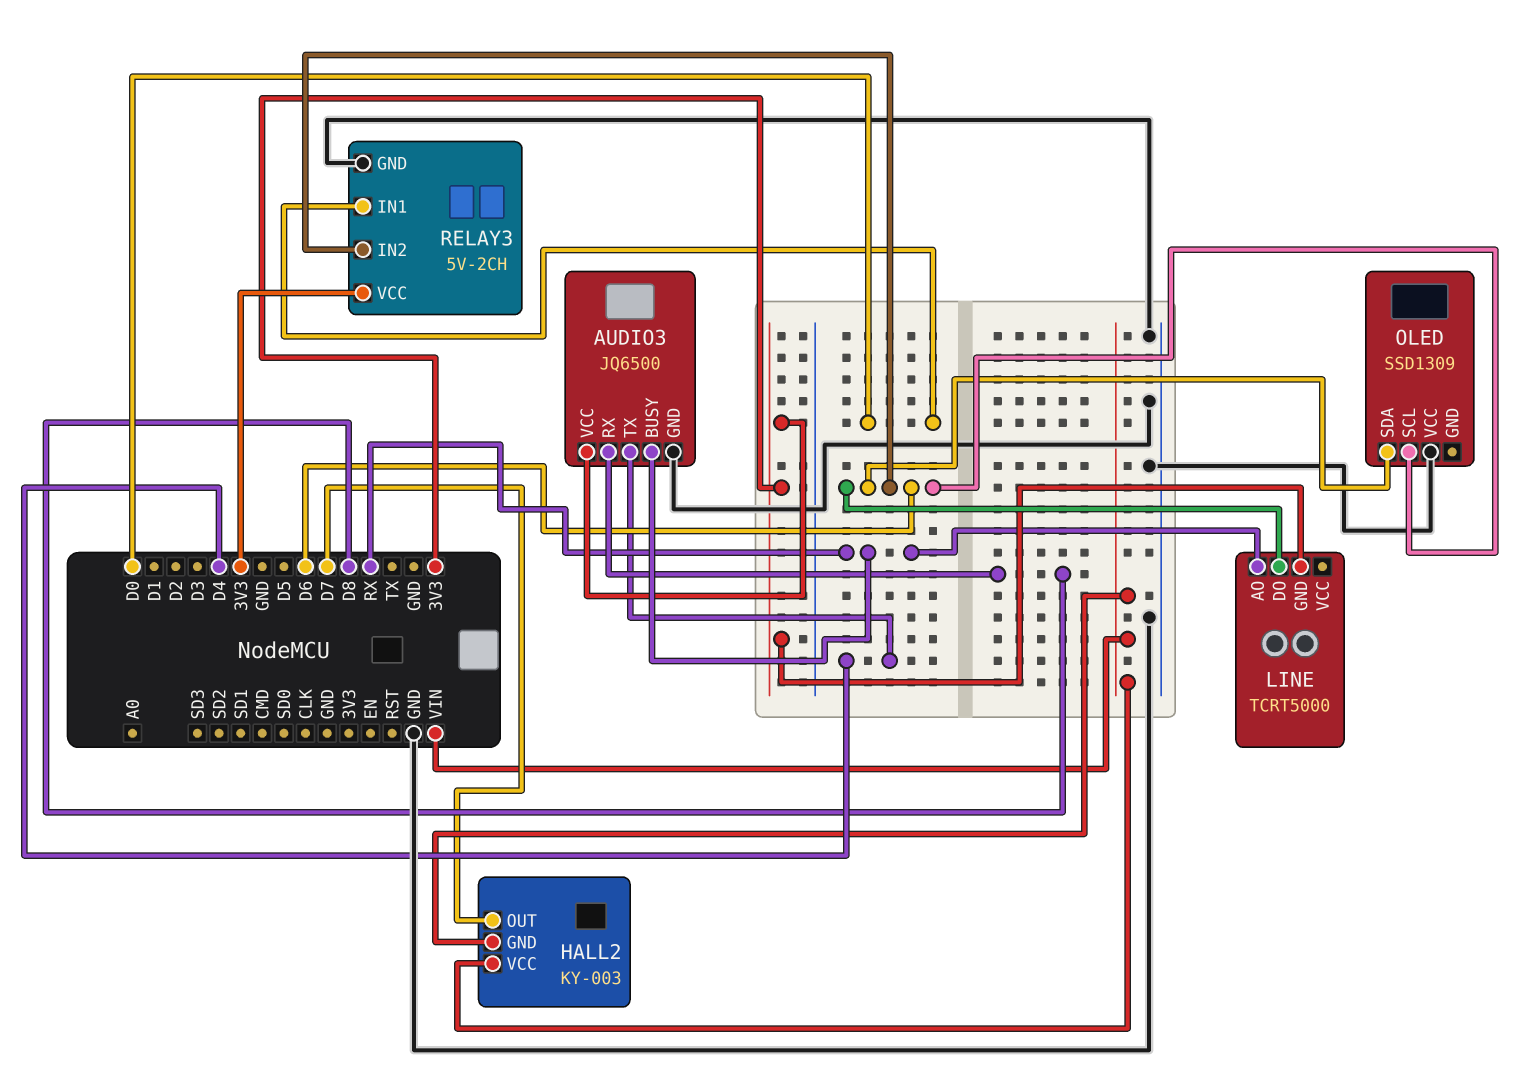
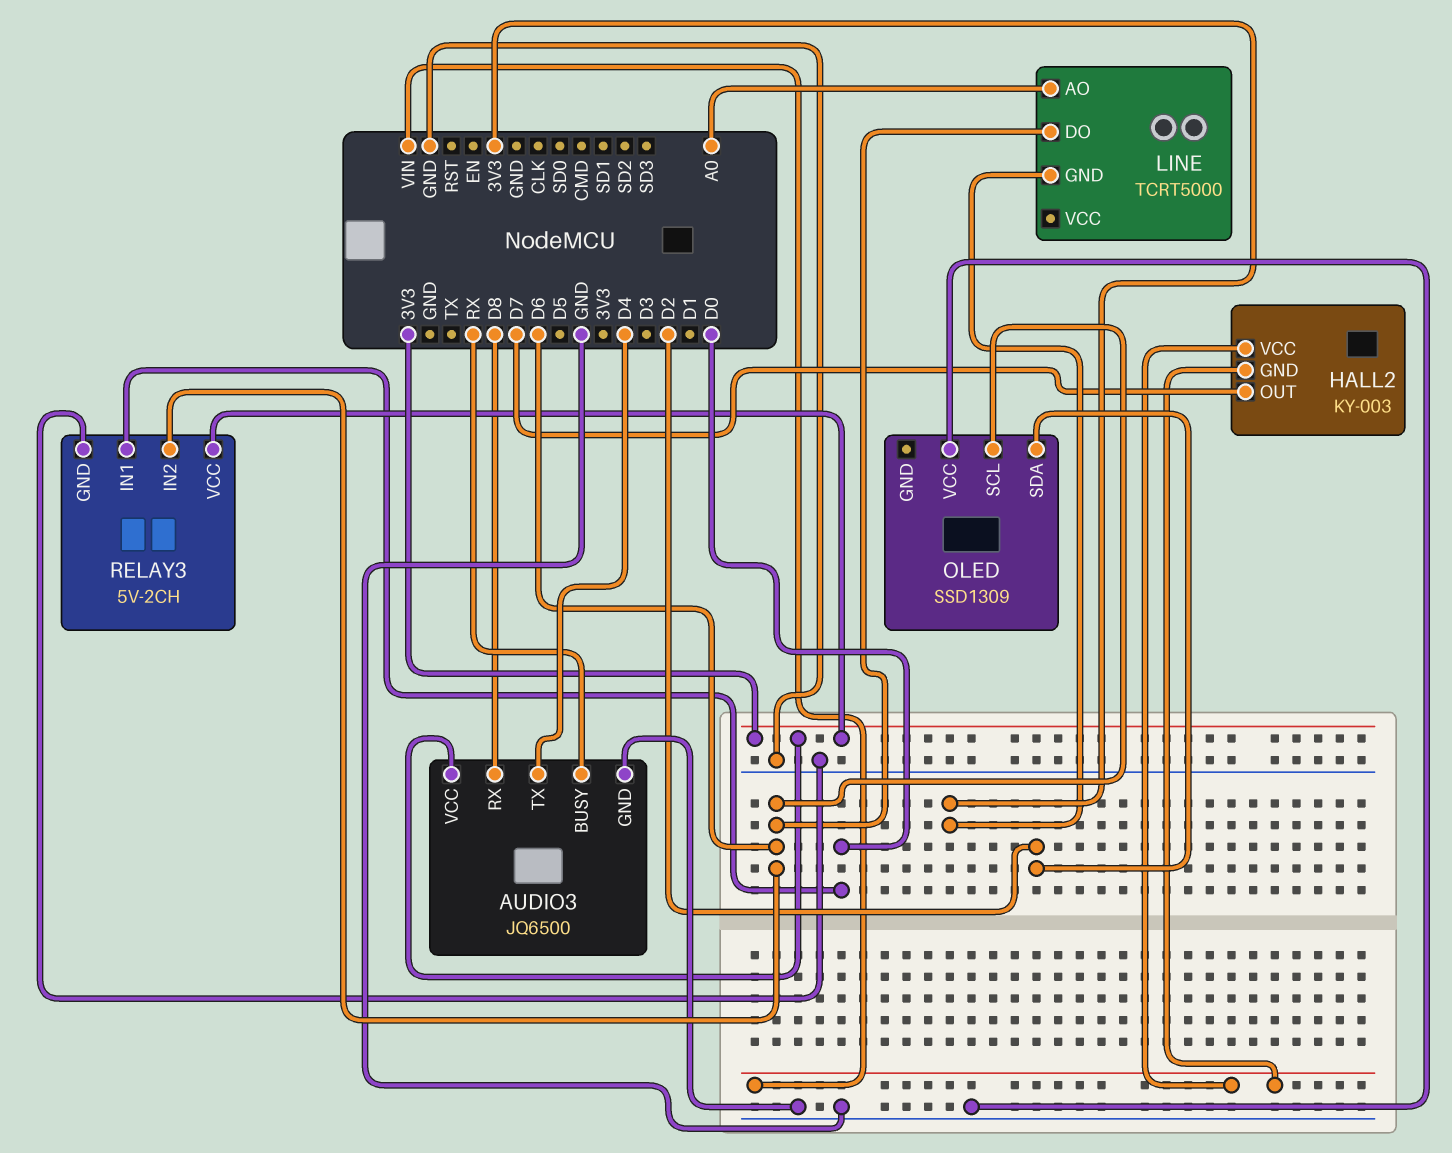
LINE pin AO: RX -> A0
OLED pin SDA: D6 -> D2

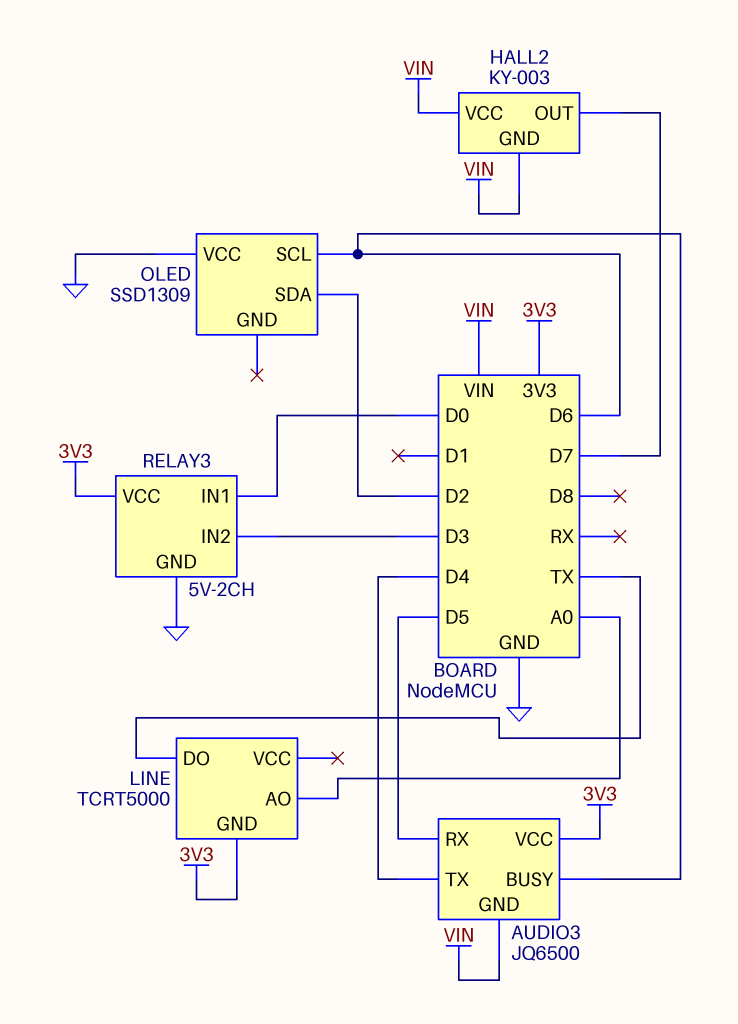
AUDIO3 pin BUSY: RX -> D6
AUDIO3 pin GND: GND -> VIN
AUDIO3 pin RX: D8 -> D5
LINE pin DO: D6 -> TX
RELAY3 pin IN2: D6 -> D3

